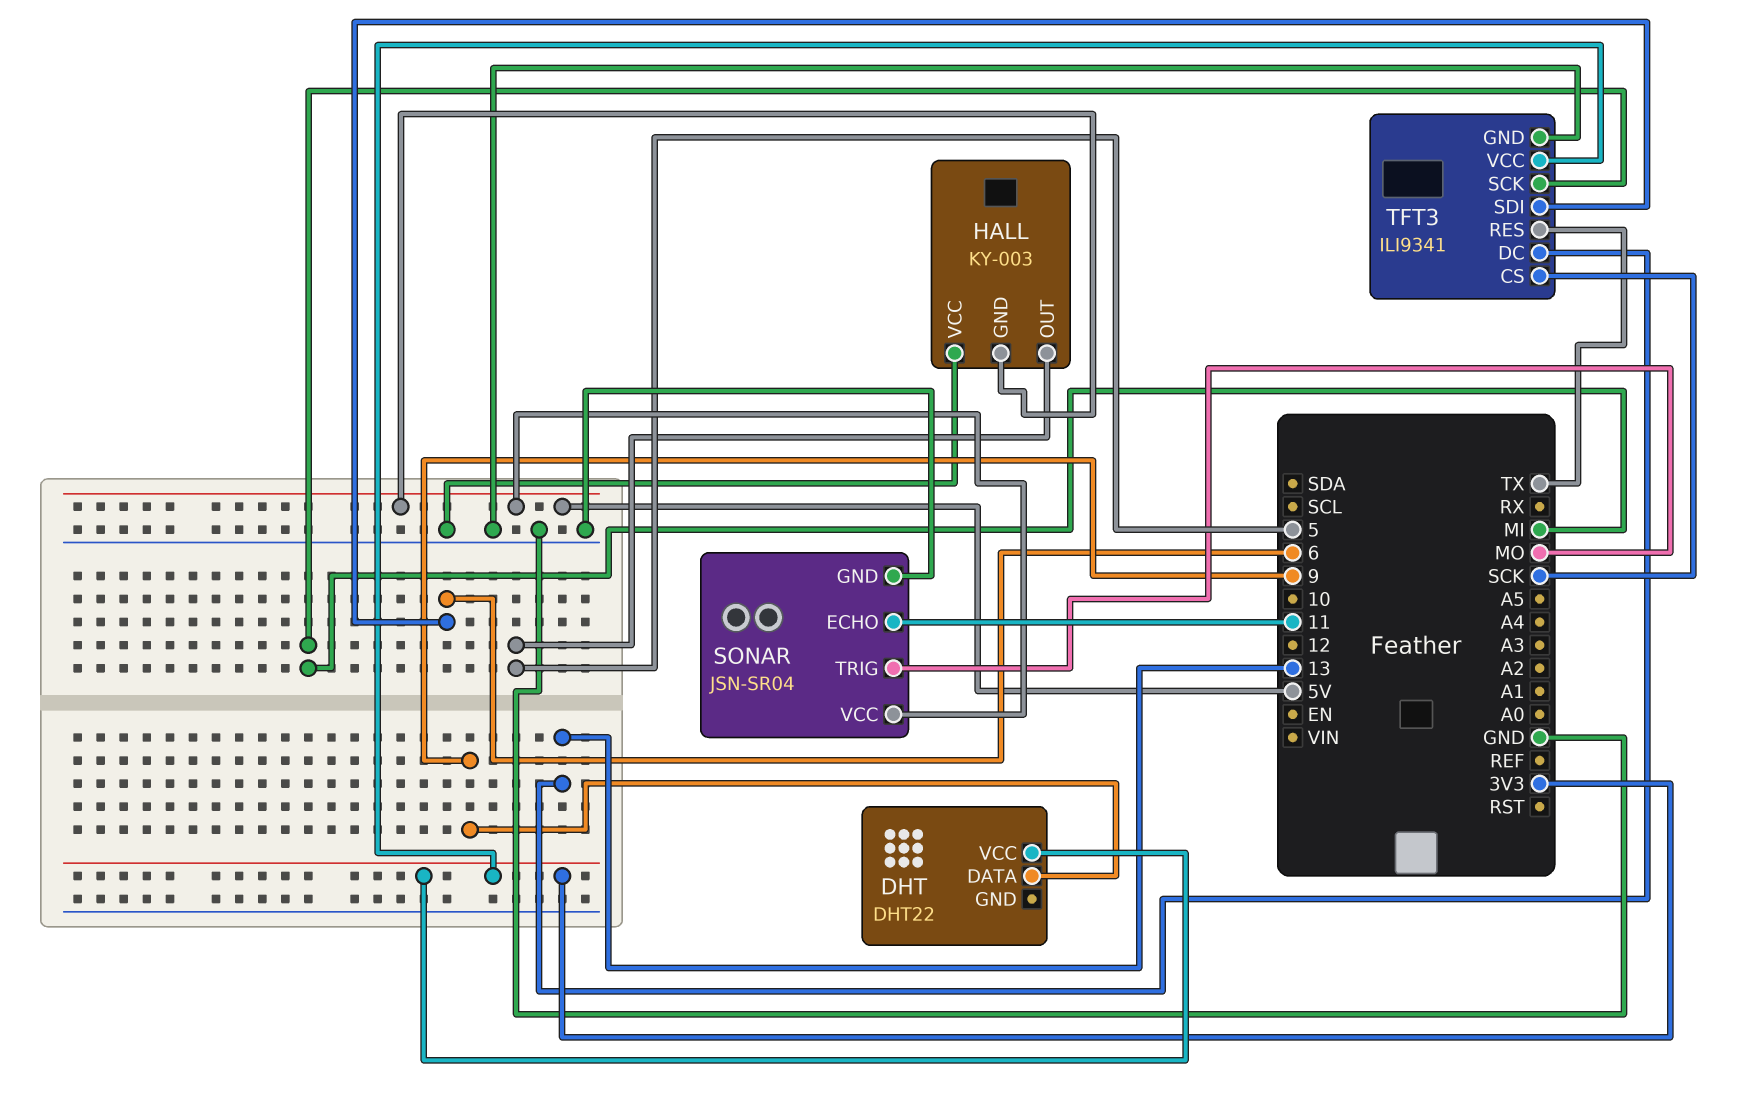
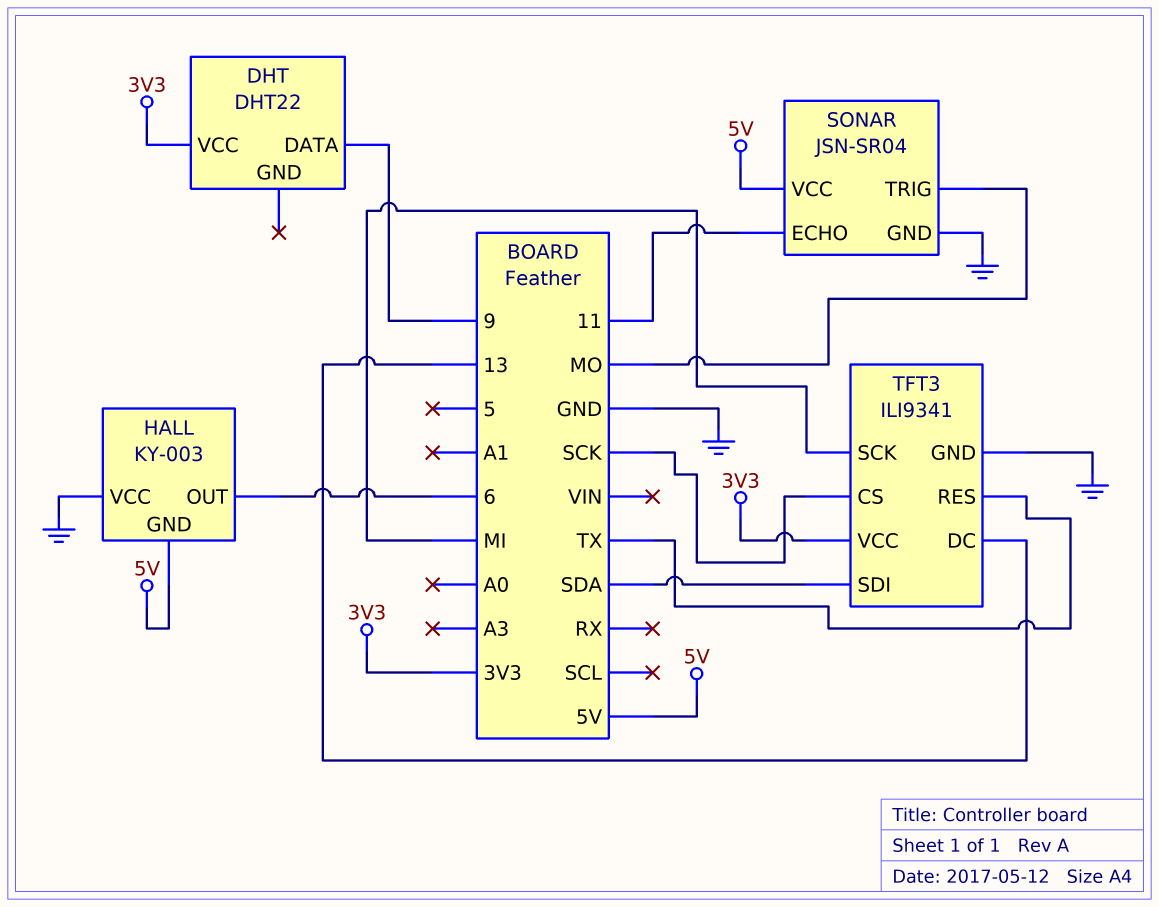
HALL pin OUT: 5 -> 6
TFT3 pin SDI: 6 -> SDA

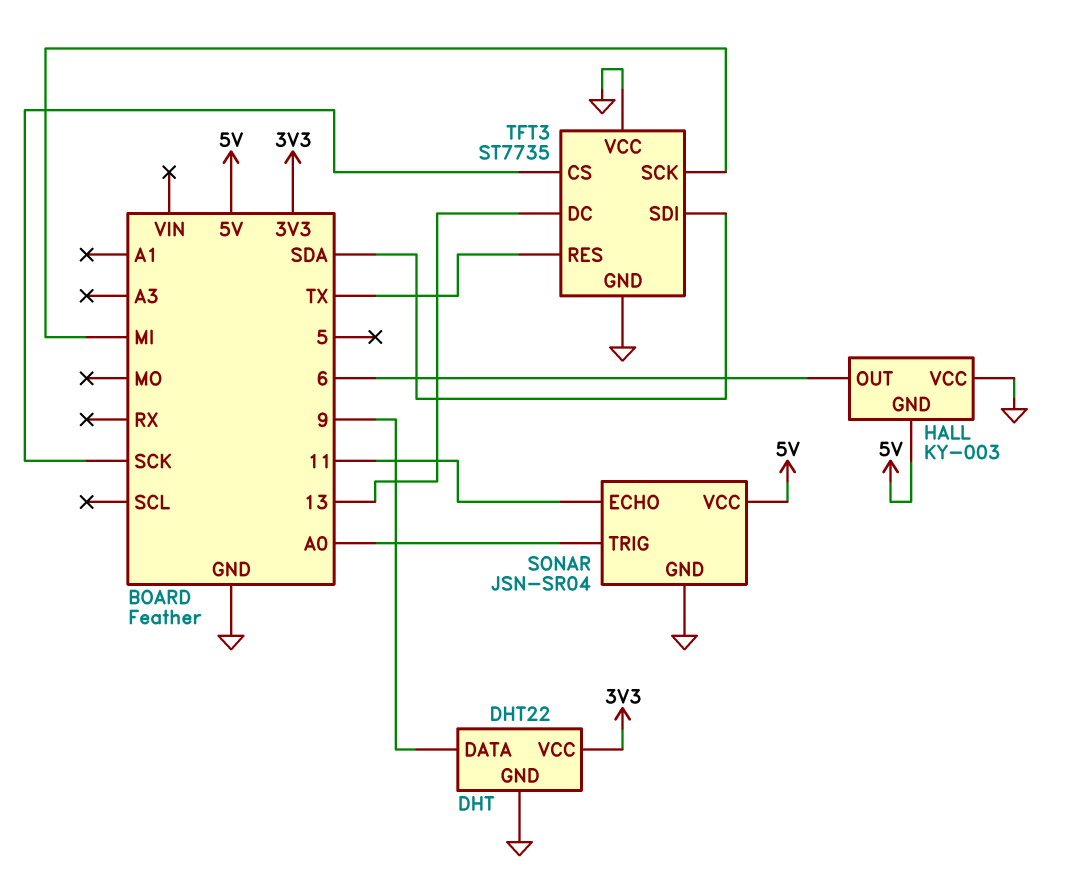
DHT pin GND: none -> GND
SONAR pin TRIG: MO -> A0
TFT3: ILI9341 -> ST7735
TFT3 pin VCC: 3V3 -> GND

